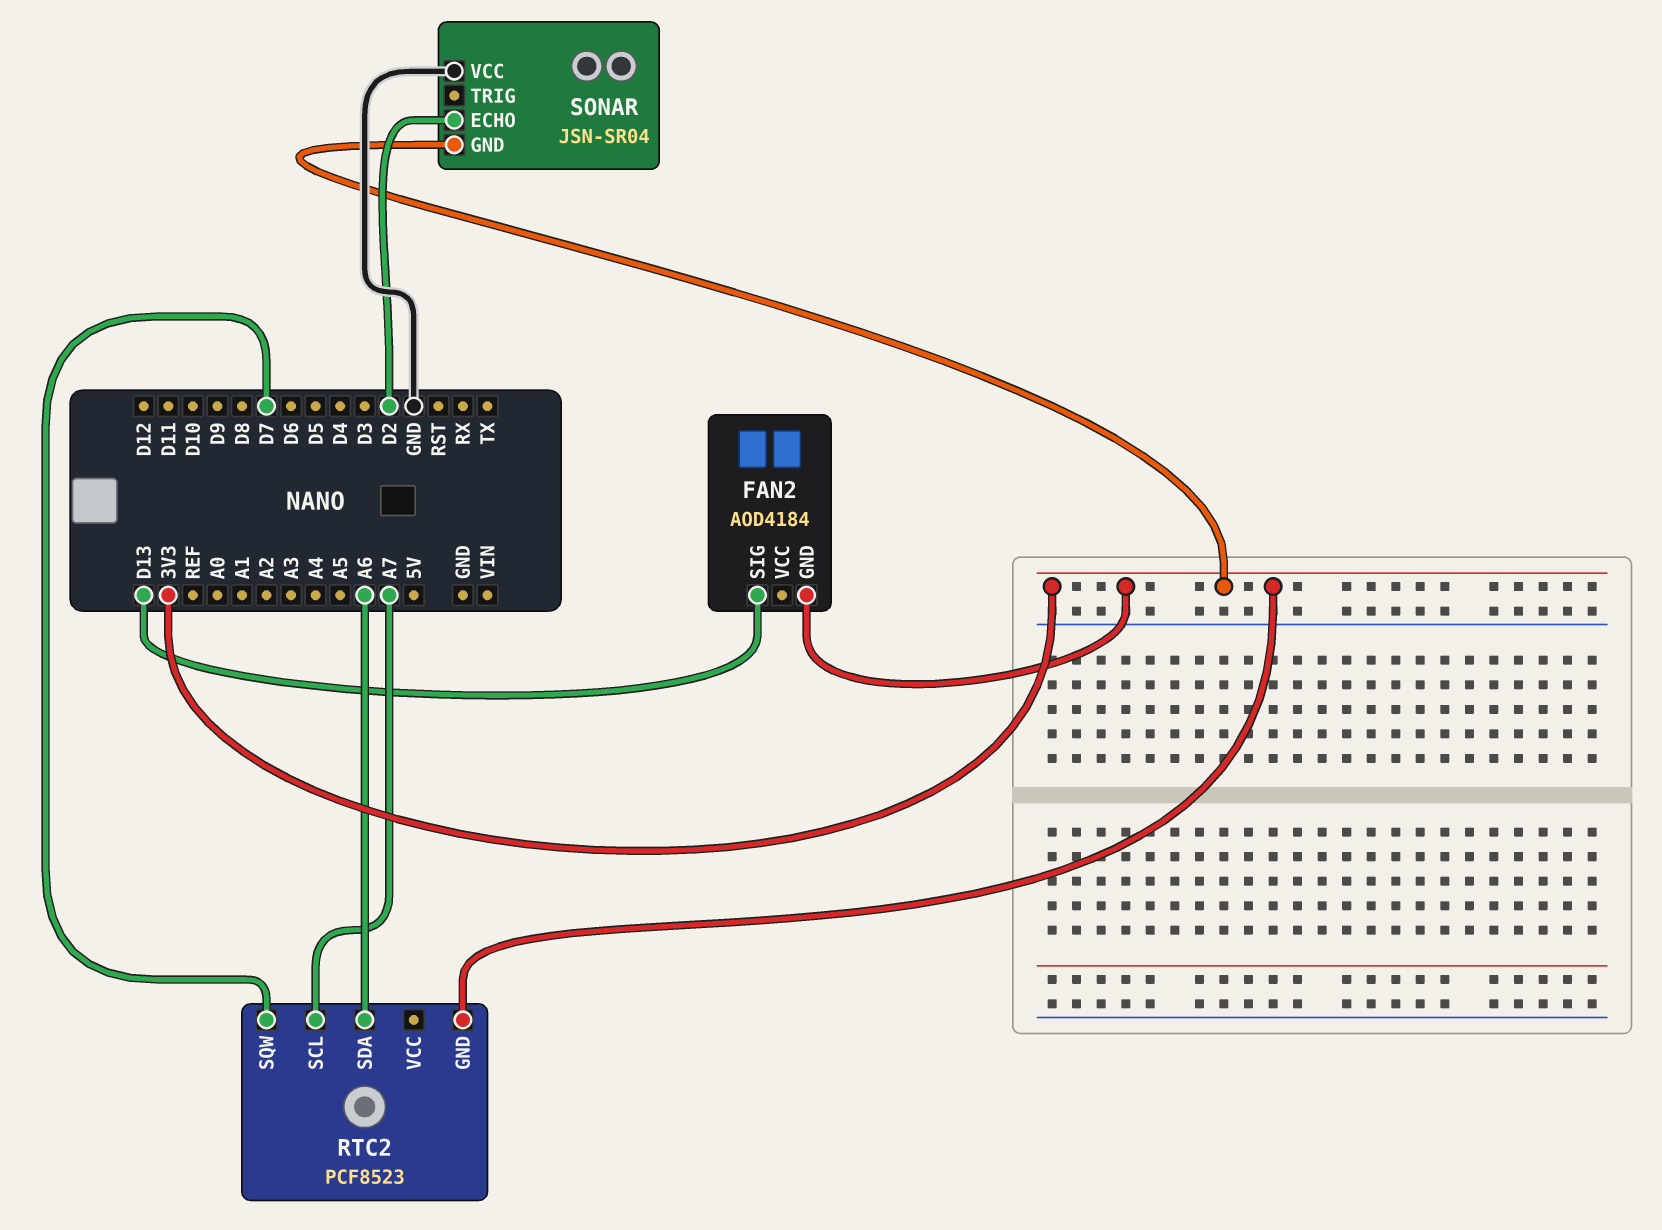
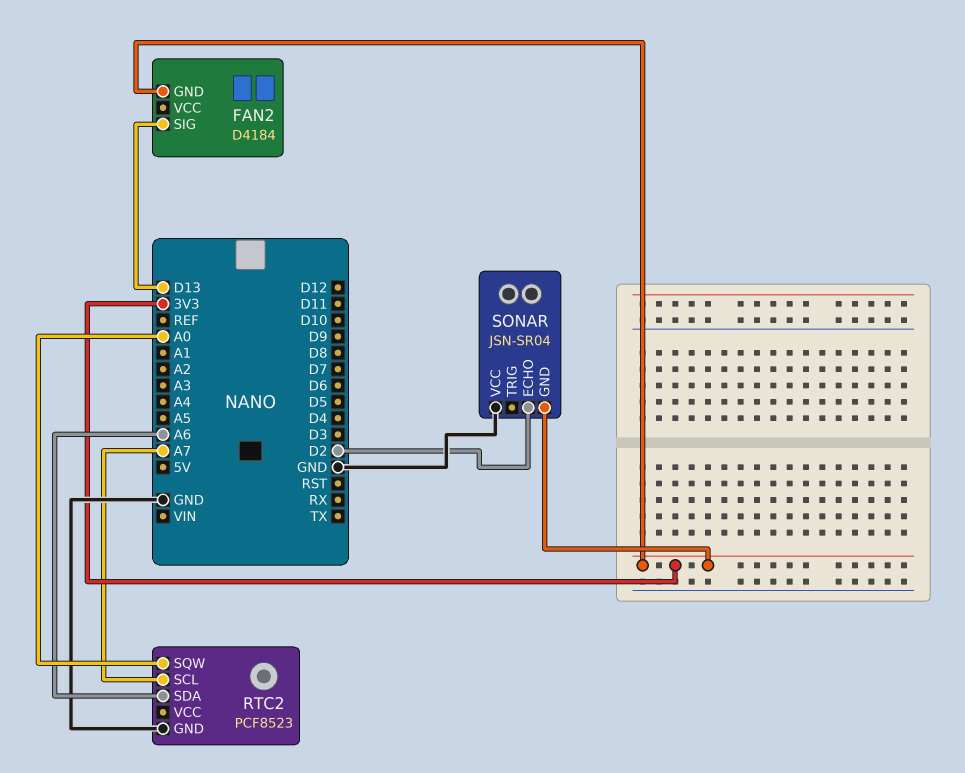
FAN2: AOD4184 -> D4184
RTC2 pin GND: 3V3 -> GND
RTC2 pin SQW: D7 -> A0

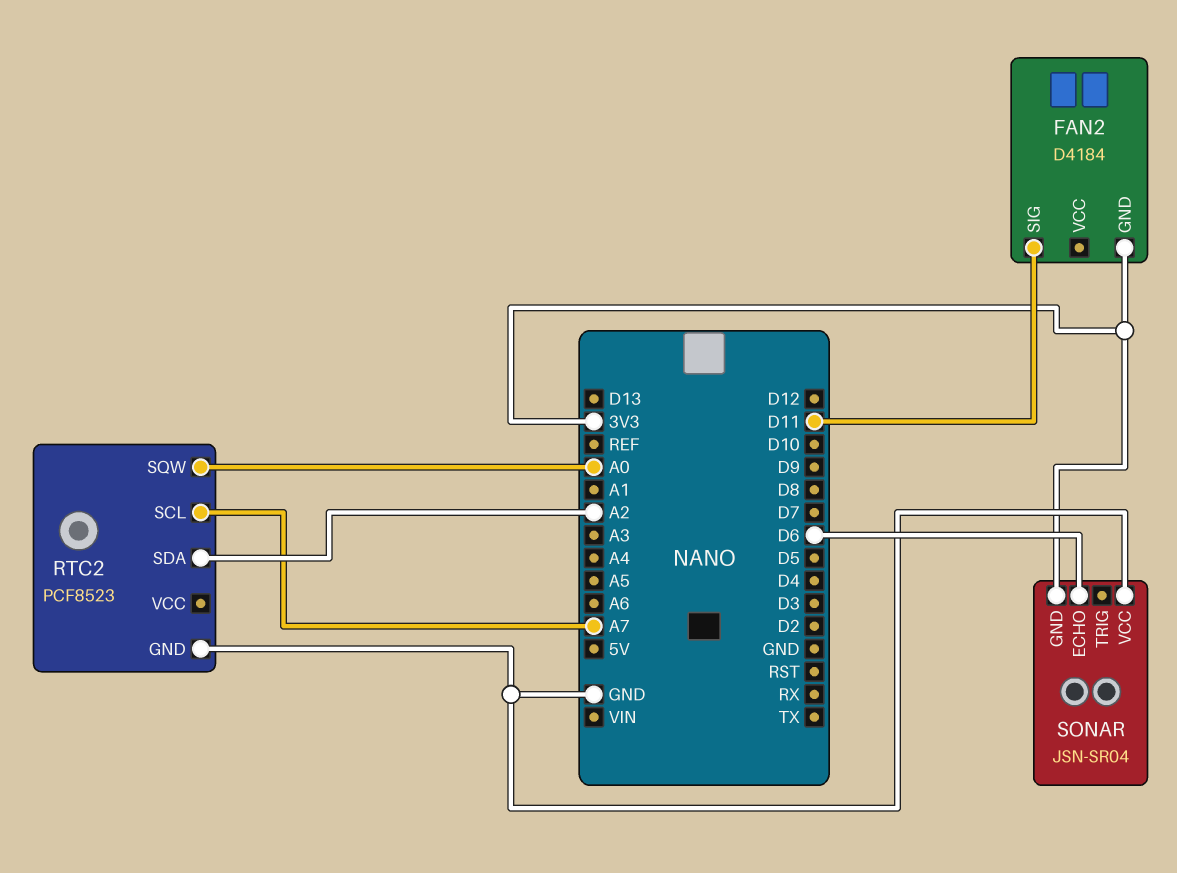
FAN2 pin SIG: D13 -> D11
RTC2 pin SDA: A6 -> A2
SONAR pin ECHO: D2 -> D6

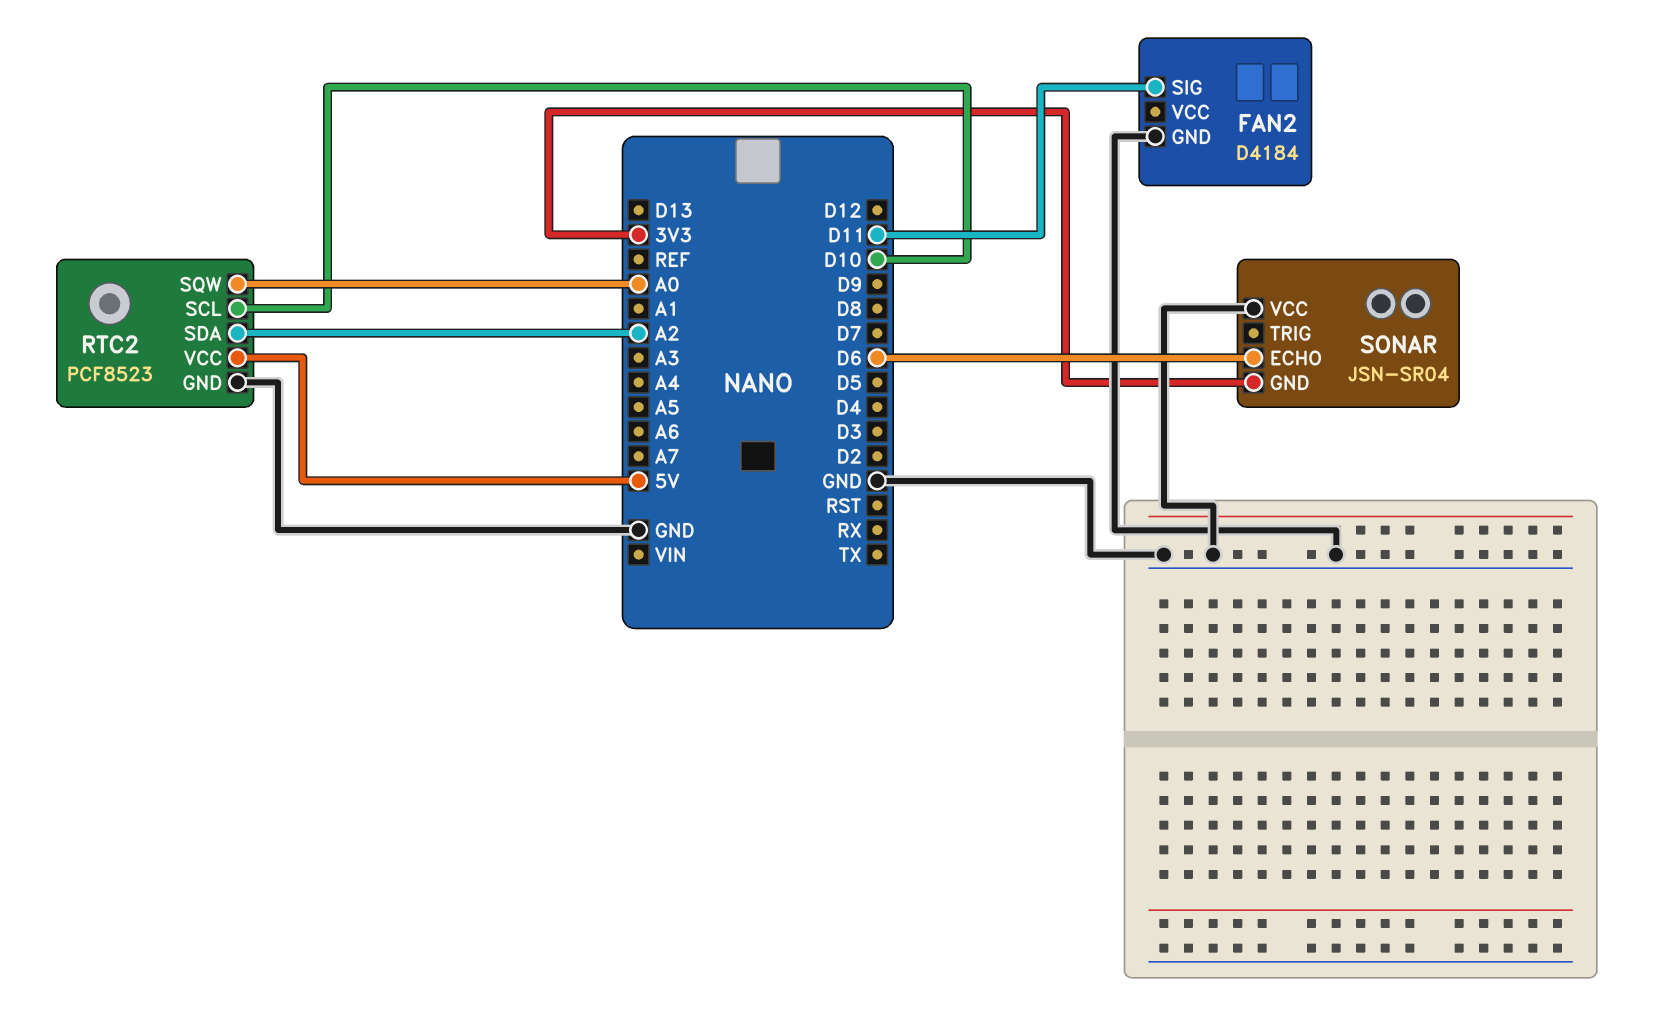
FAN2 pin GND: 3V3 -> GND
RTC2 pin SCL: A7 -> D10
RTC2 pin VCC: none -> 5V

